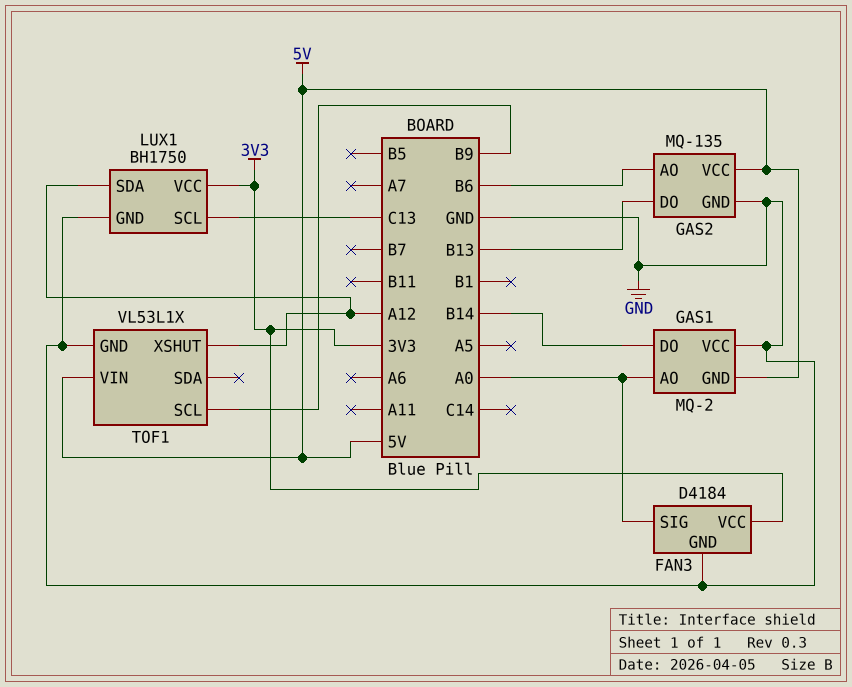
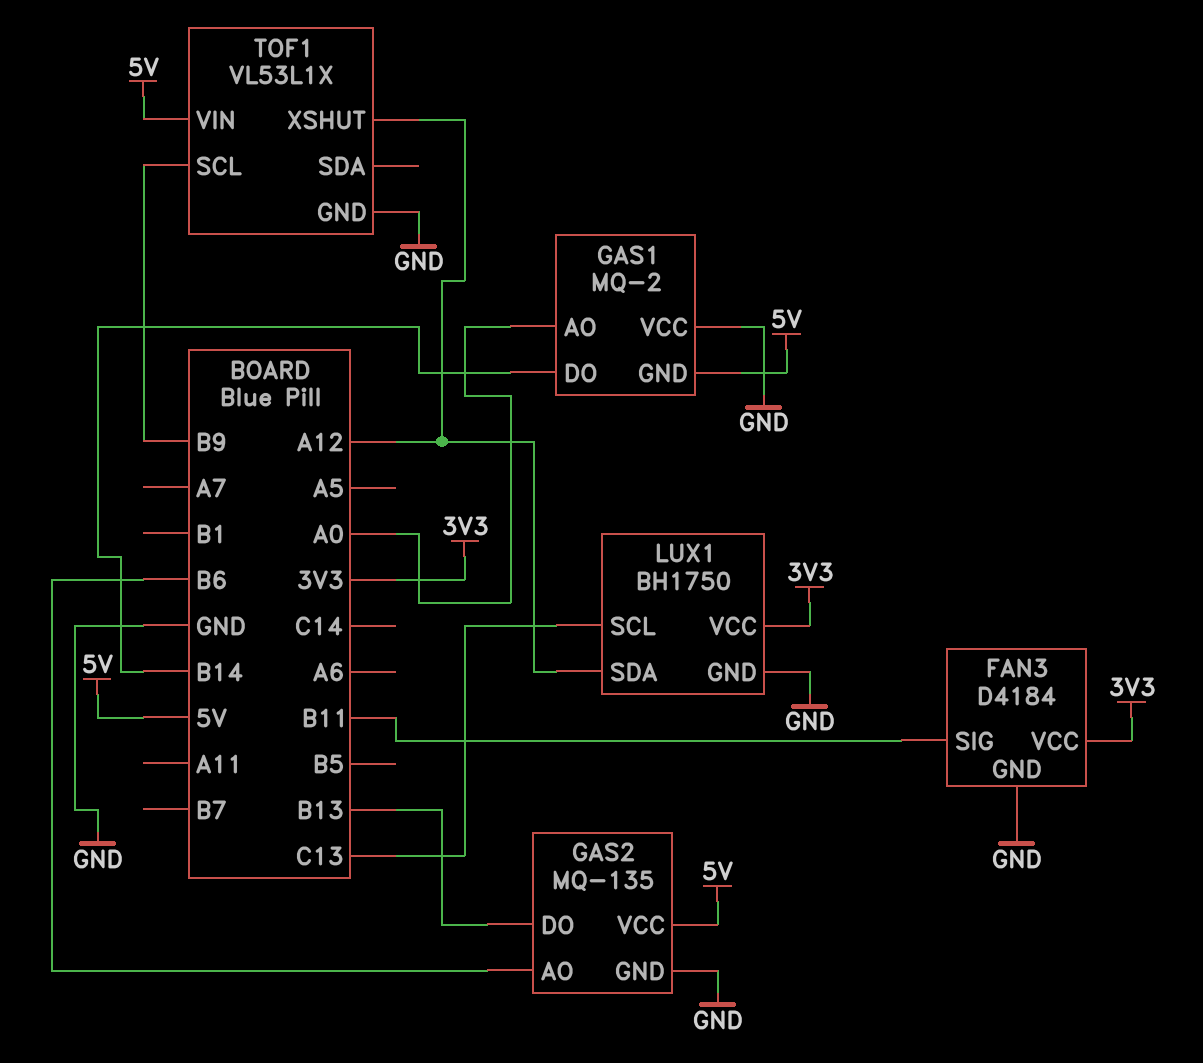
FAN3 pin SIG: A0 -> B11

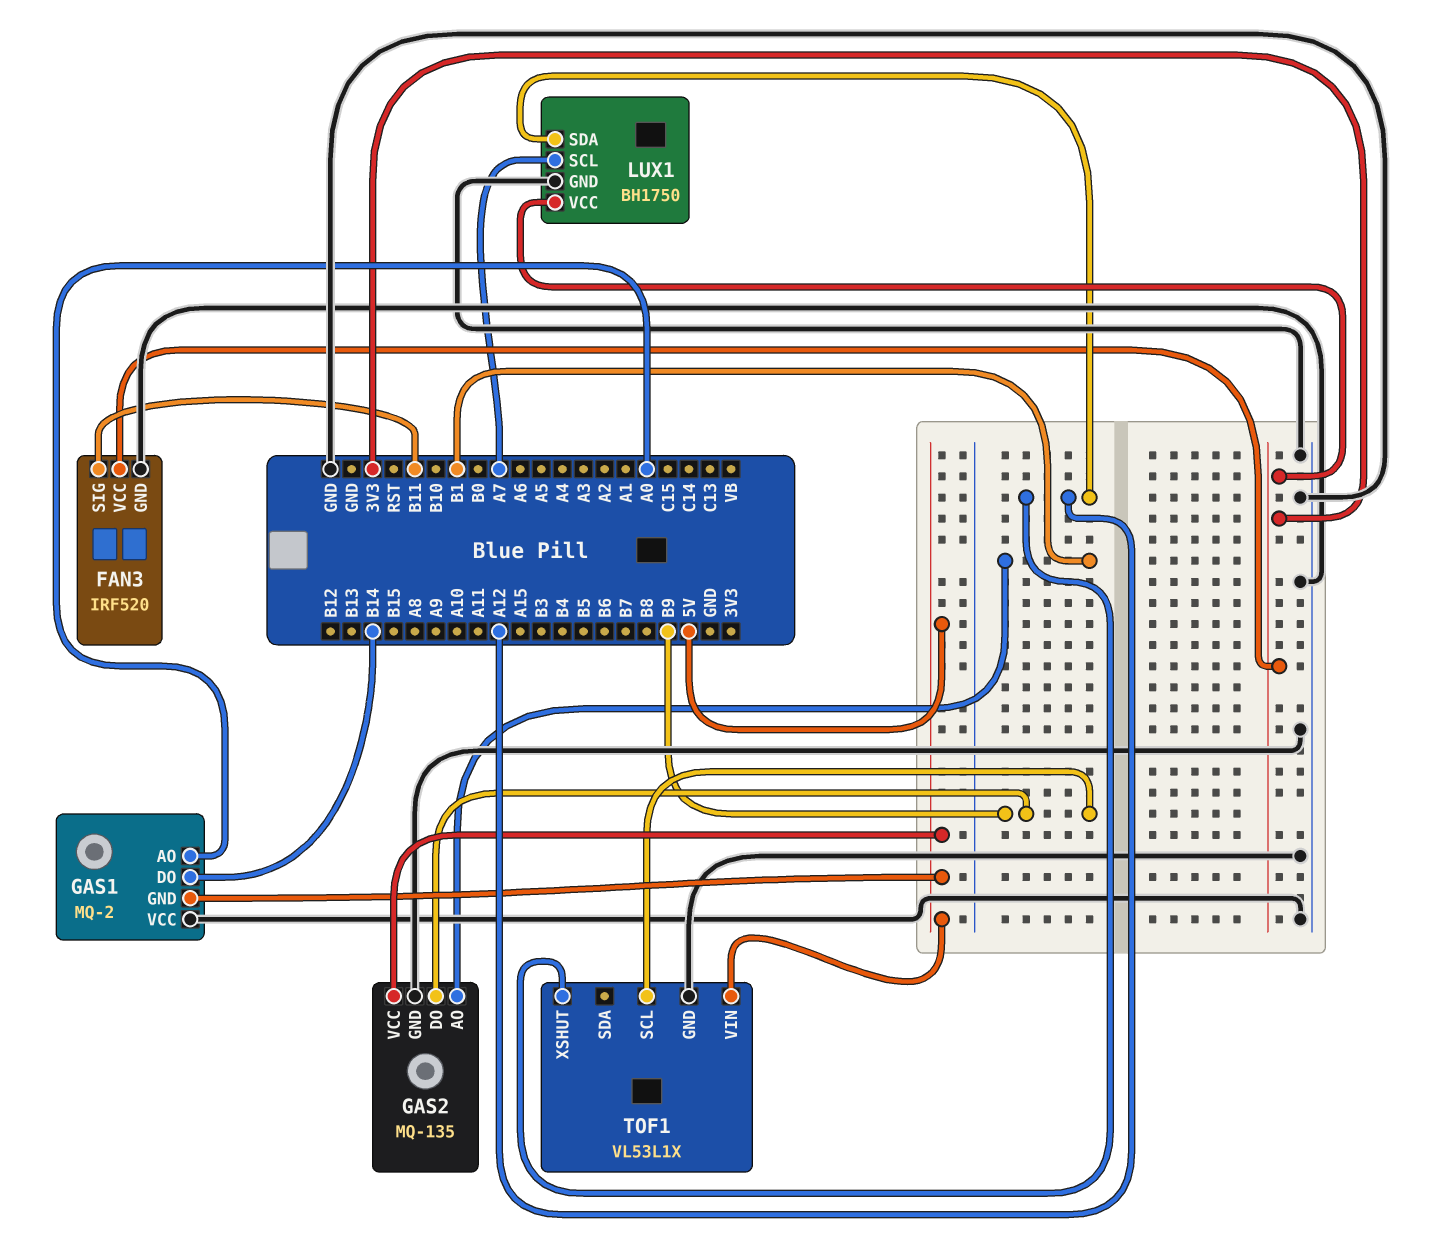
FAN3: D4184 -> IRF520
GAS2 pin AO: B6 -> B1
GAS2 pin DO: B13 -> B9
LUX1 pin SCL: C13 -> A7

